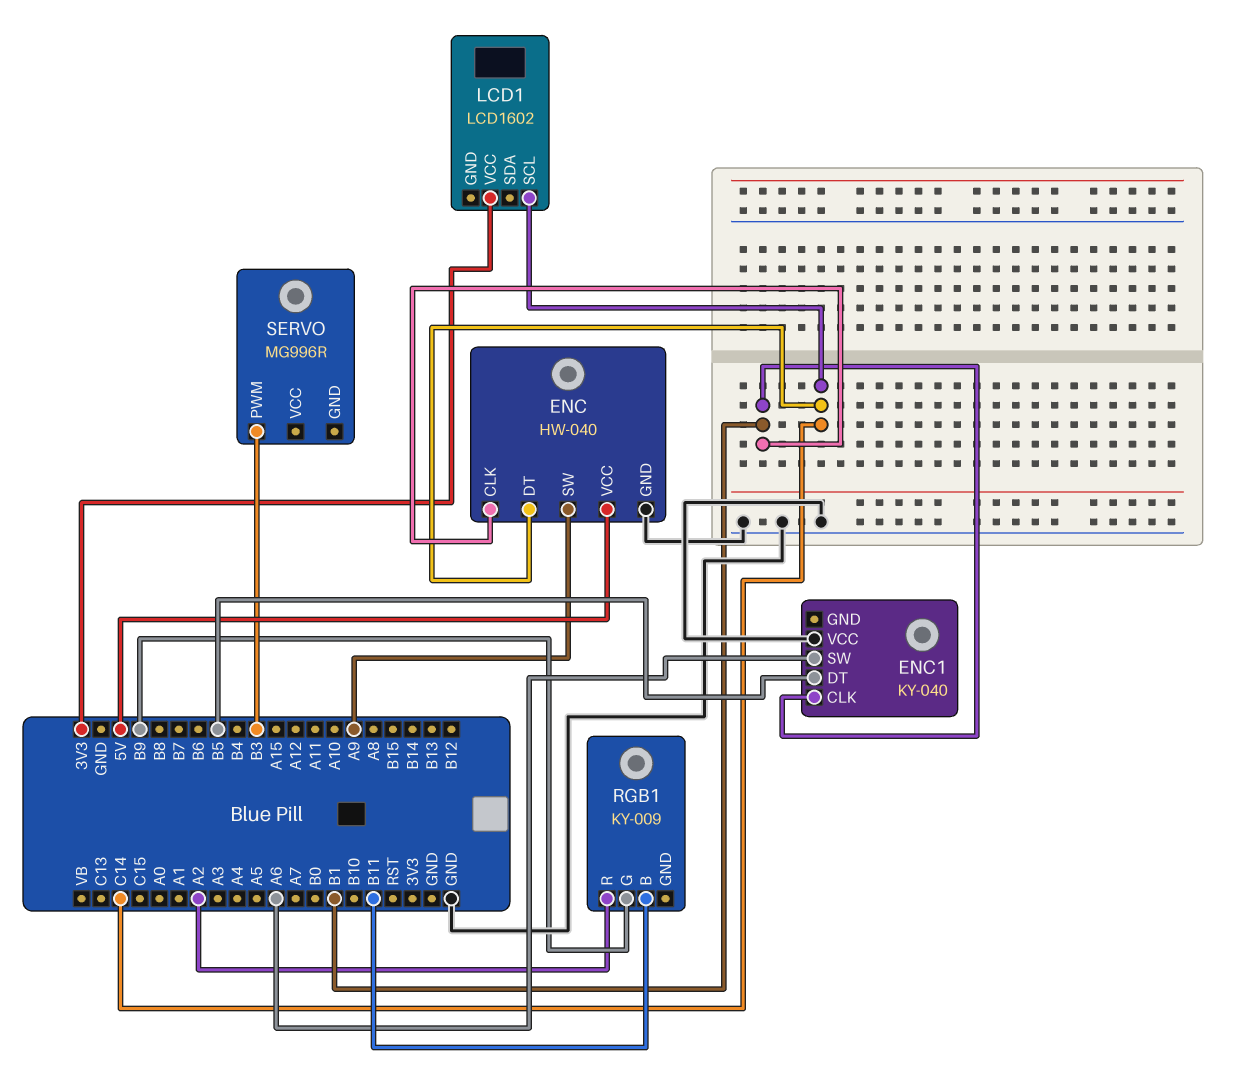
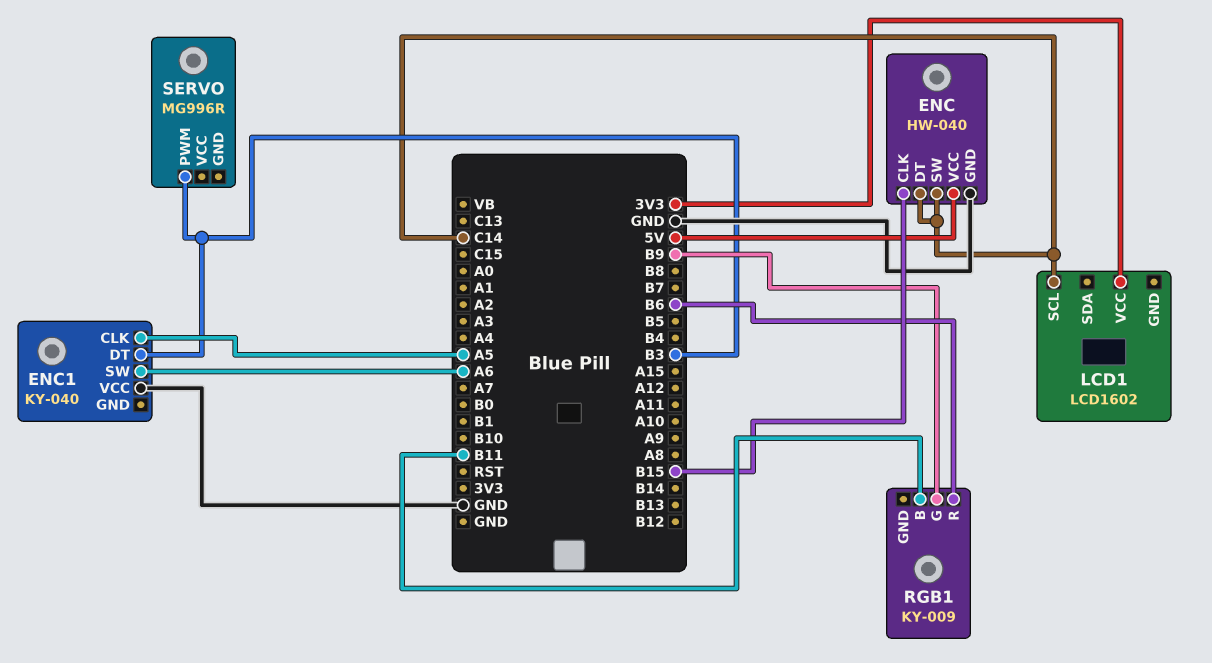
ENC pin CLK: B1 -> B15
ENC pin SW: A9 -> C14
ENC1 pin CLK: B1 -> A5
ENC1 pin DT: B5 -> B3
RGB1 pin R: A2 -> B6

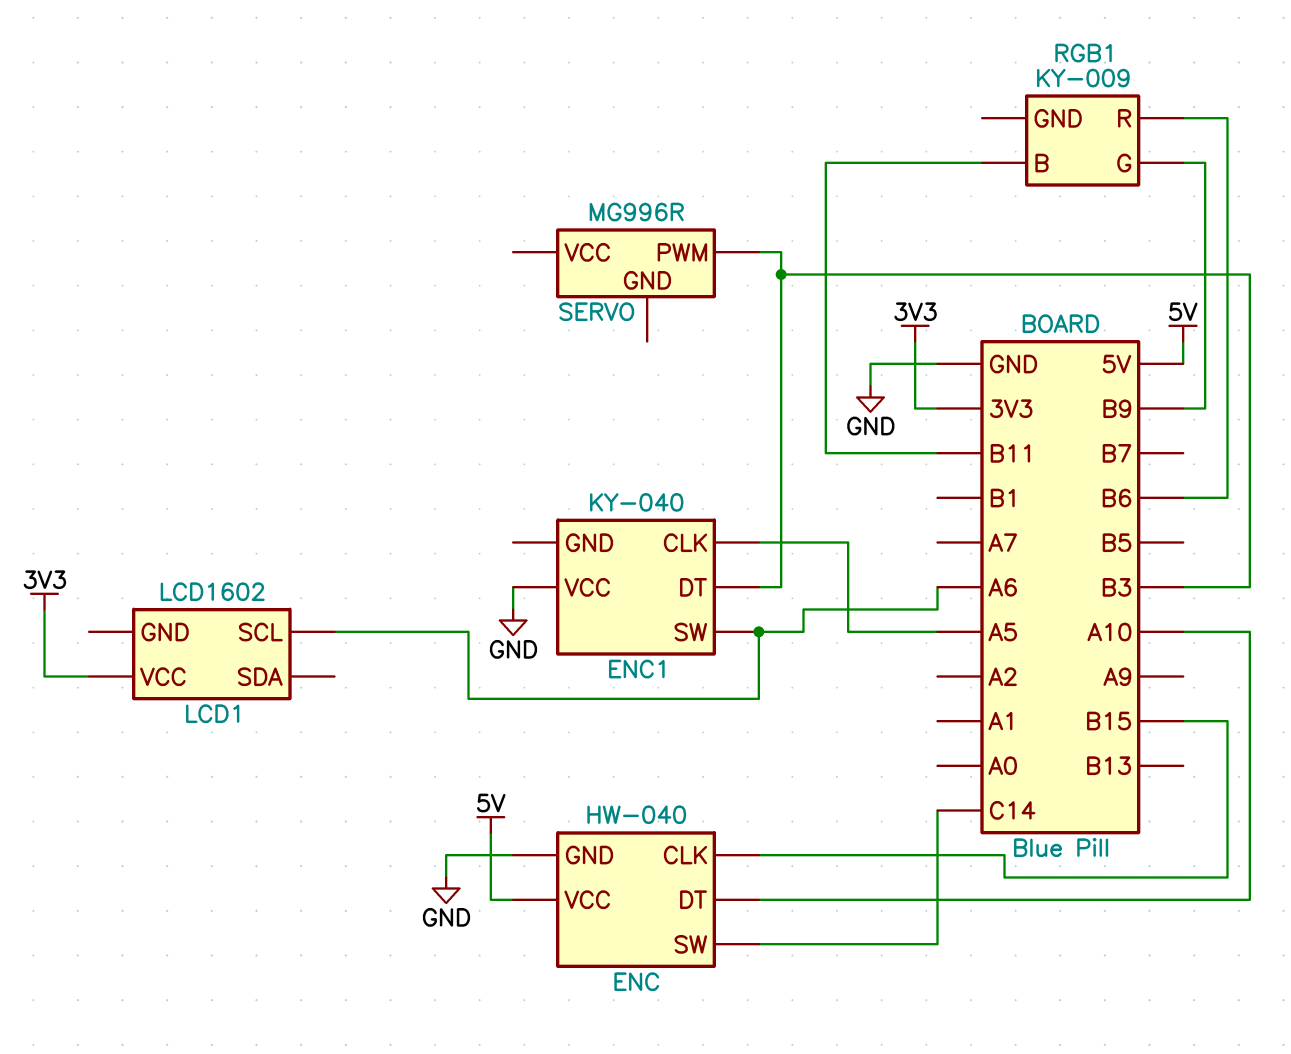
ENC pin DT: C14 -> A10
LCD1 pin SCL: C14 -> A6

